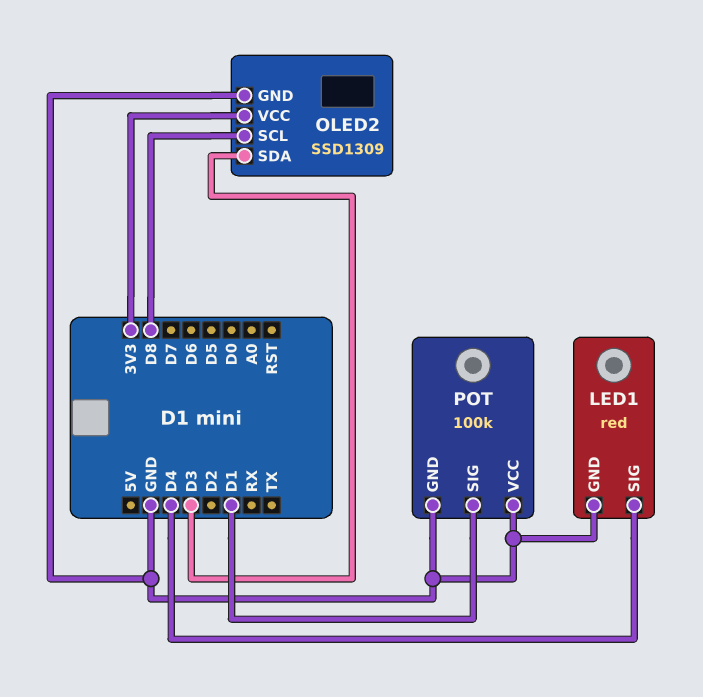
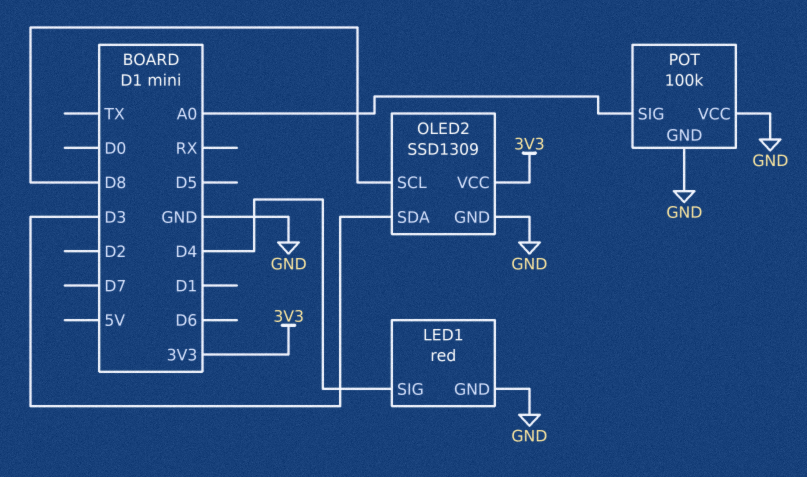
POT pin SIG: D1 -> A0

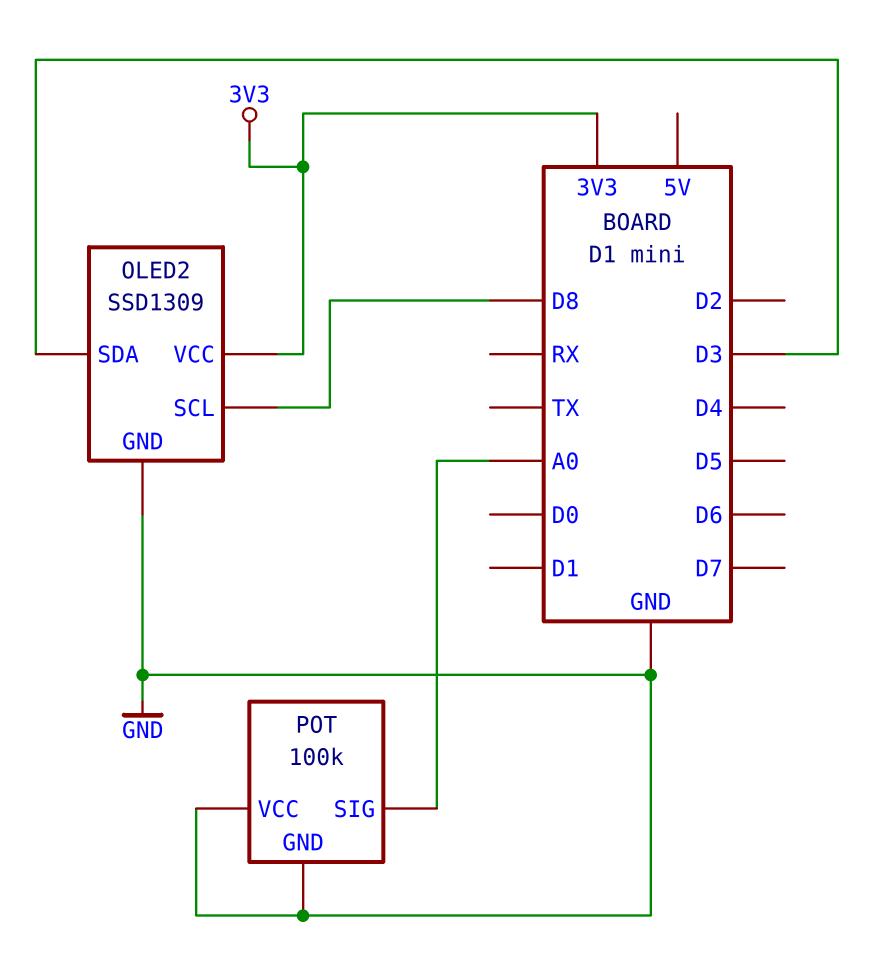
LED1: red -> none
LED1 pin GND: GND -> none
LED1 pin SIG: D4 -> none

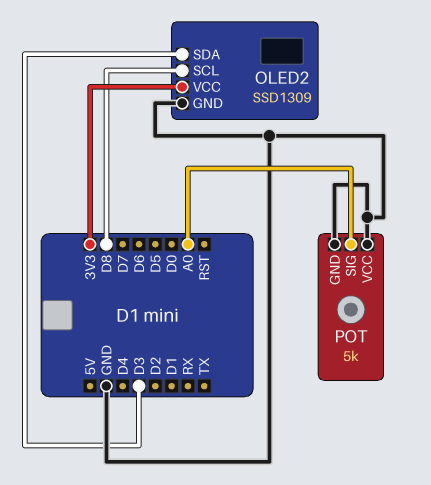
POT: 100k -> 5k

